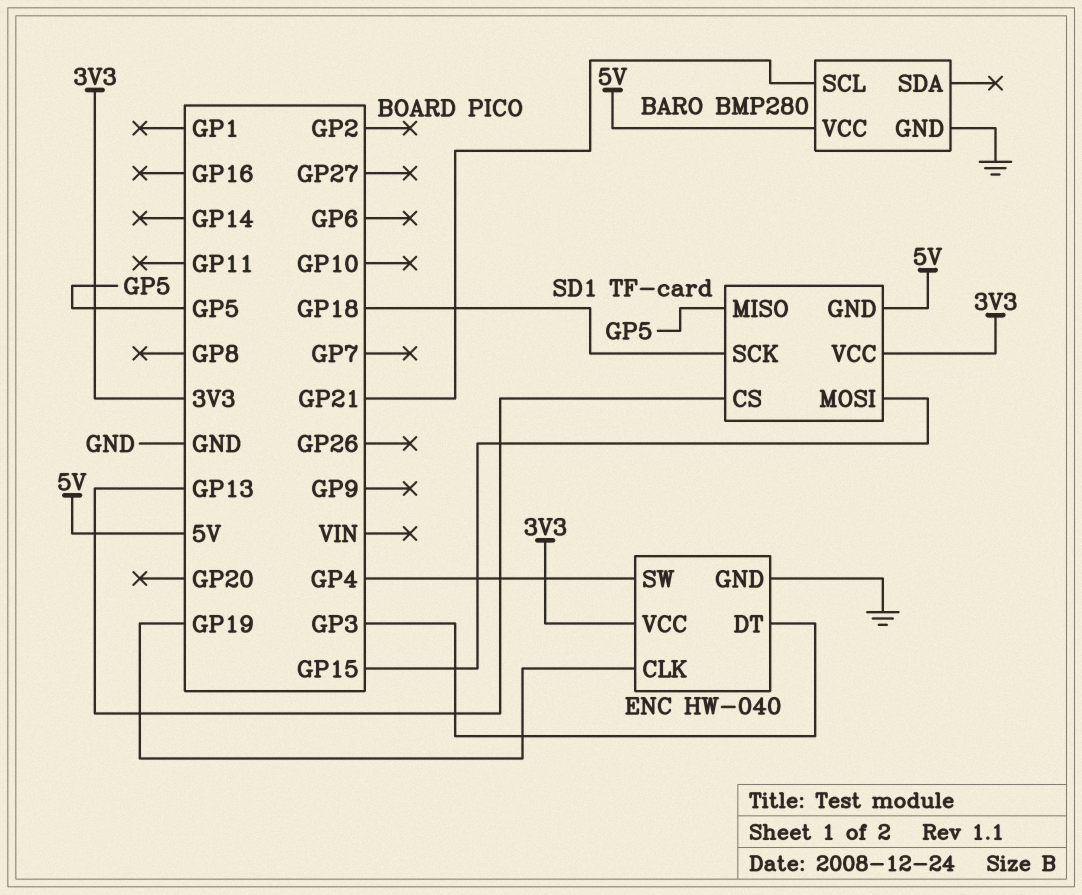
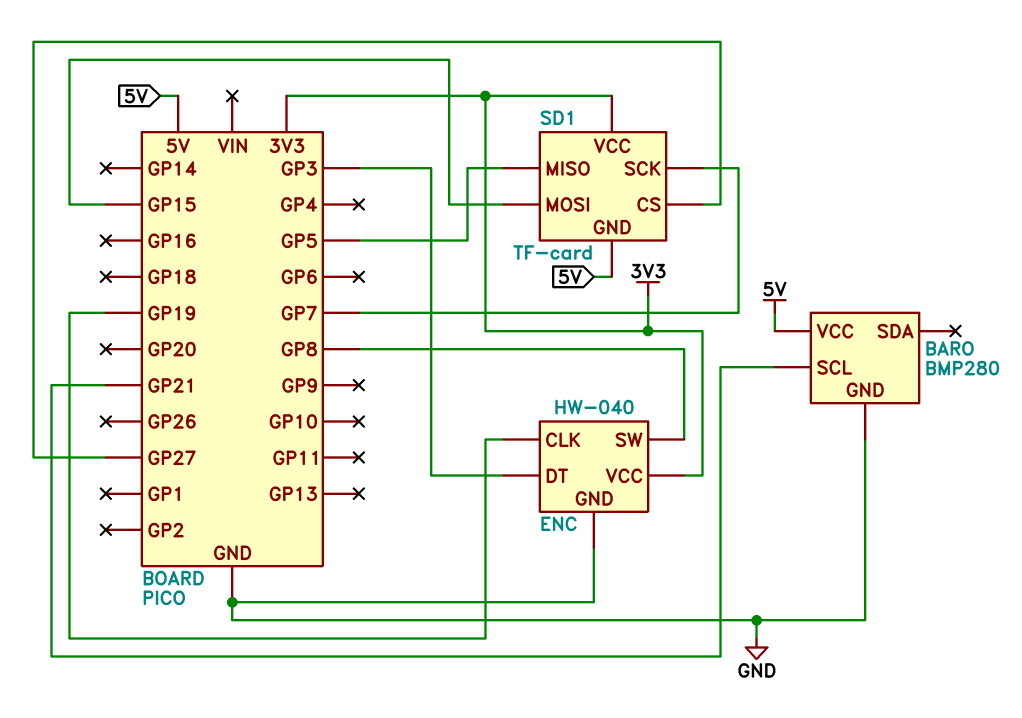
ENC pin SW: GP4 -> GP8
SD1 pin CS: GP13 -> GP27
SD1 pin SCK: GP18 -> GP7

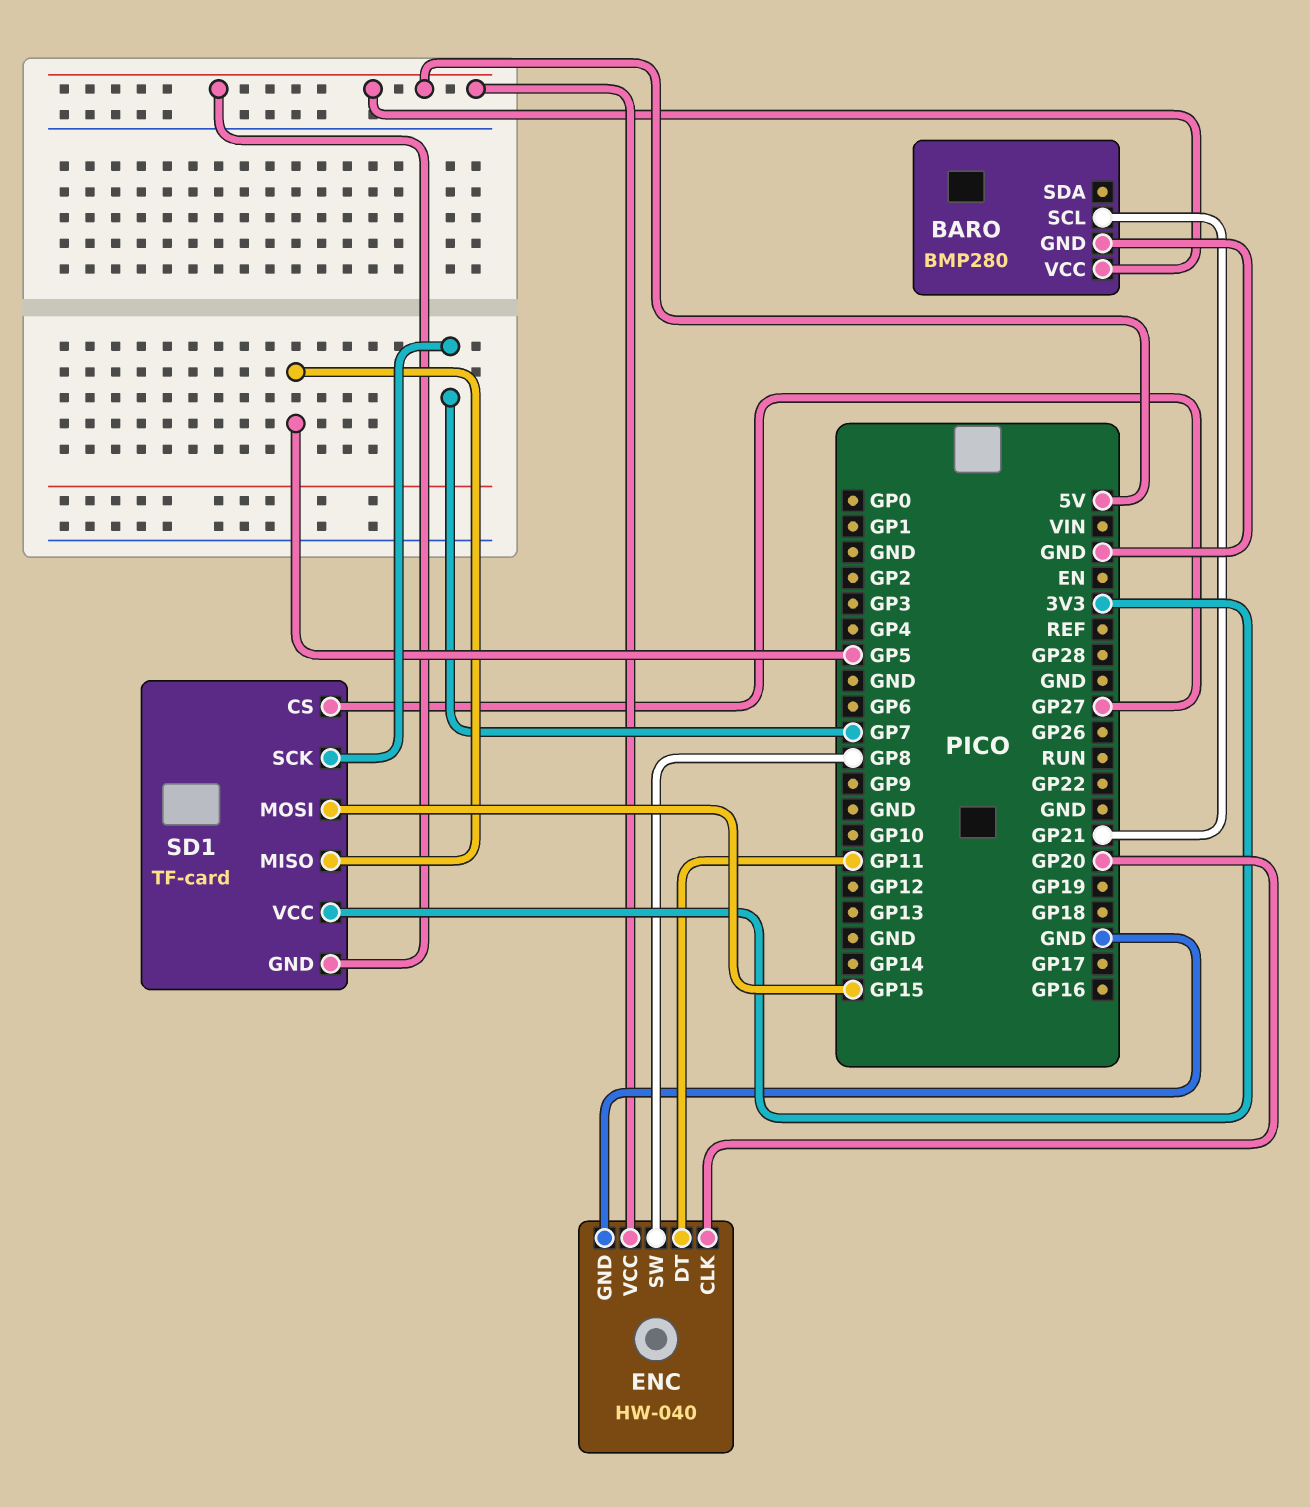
ENC pin CLK: GP19 -> GP20
ENC pin DT: GP3 -> GP11
ENC pin VCC: 3V3 -> 5V

